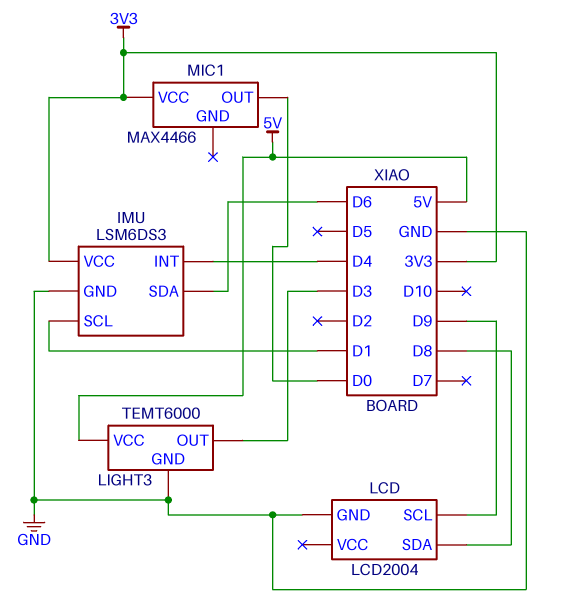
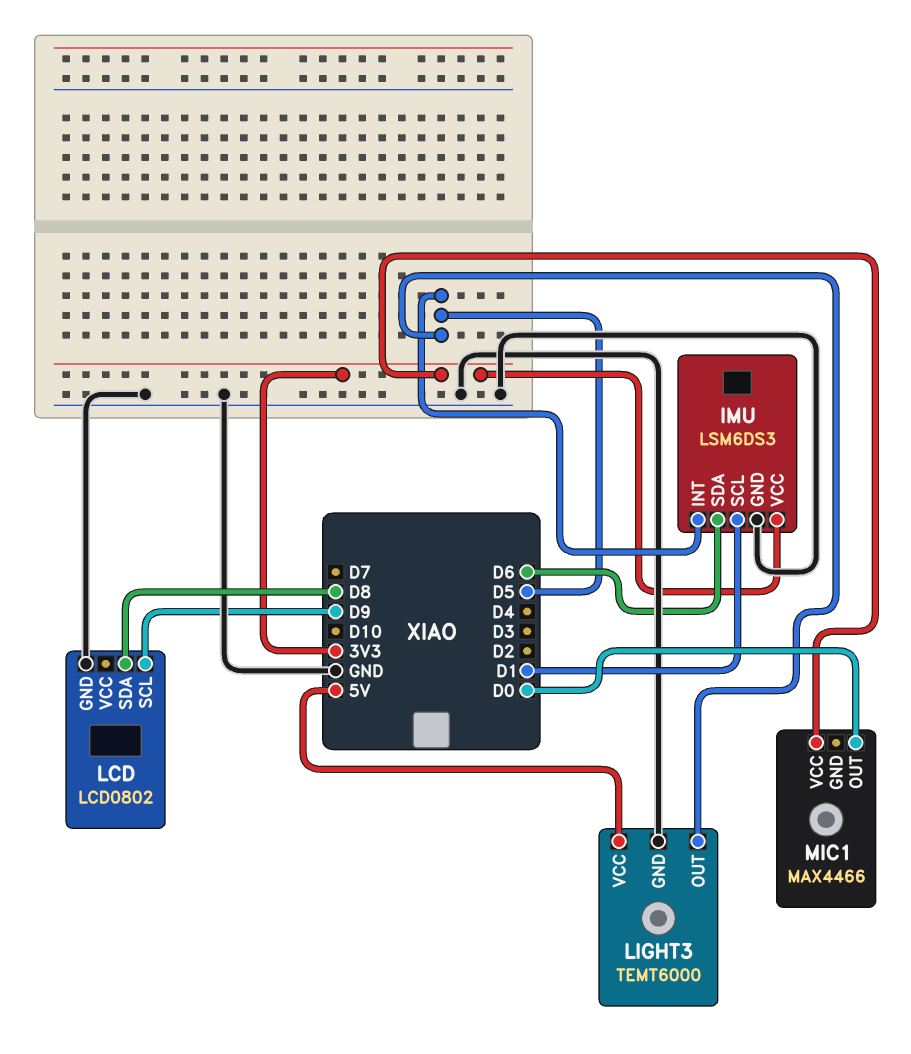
IMU pin INT: D4 -> D5
LCD: LCD2004 -> LCD0802
LIGHT3 pin OUT: D3 -> D5

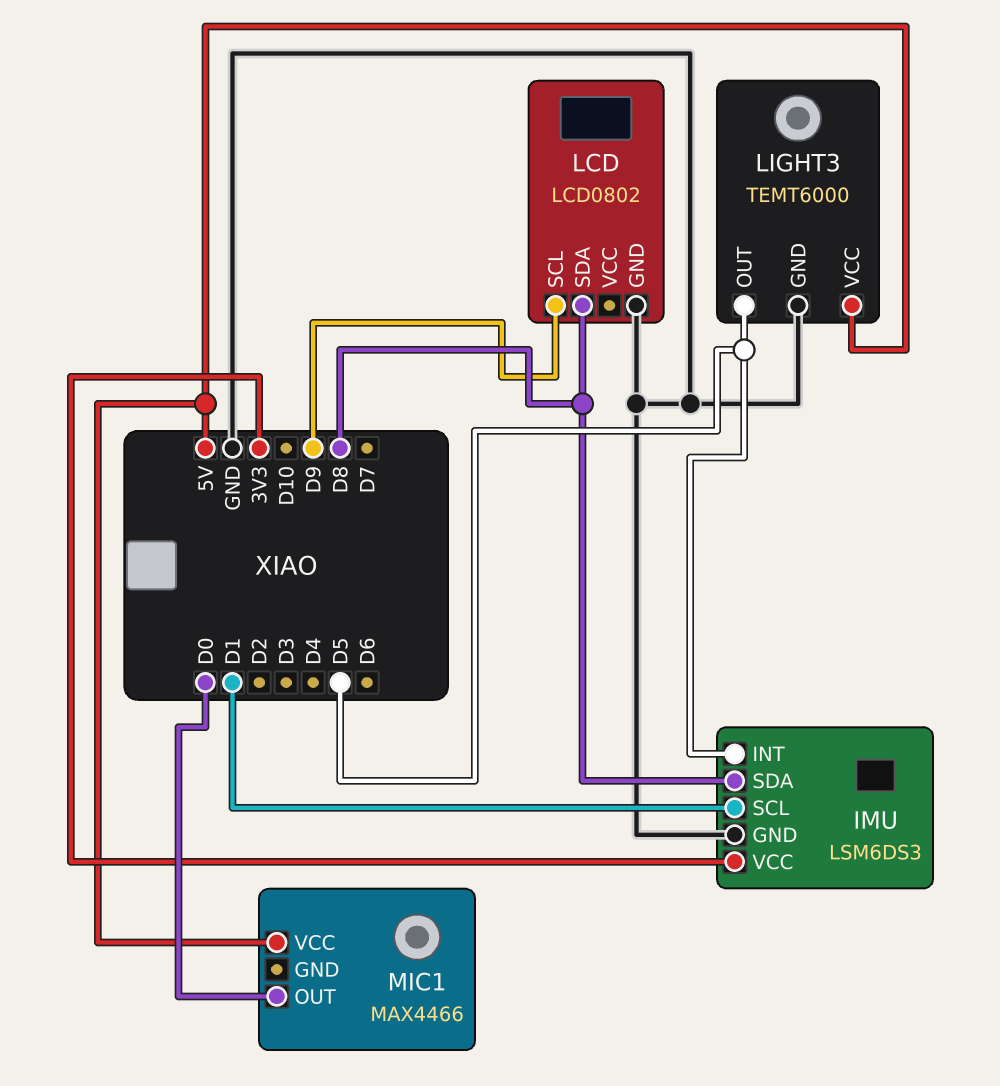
IMU pin SDA: D6 -> D8
MIC1 pin VCC: 3V3 -> 5V

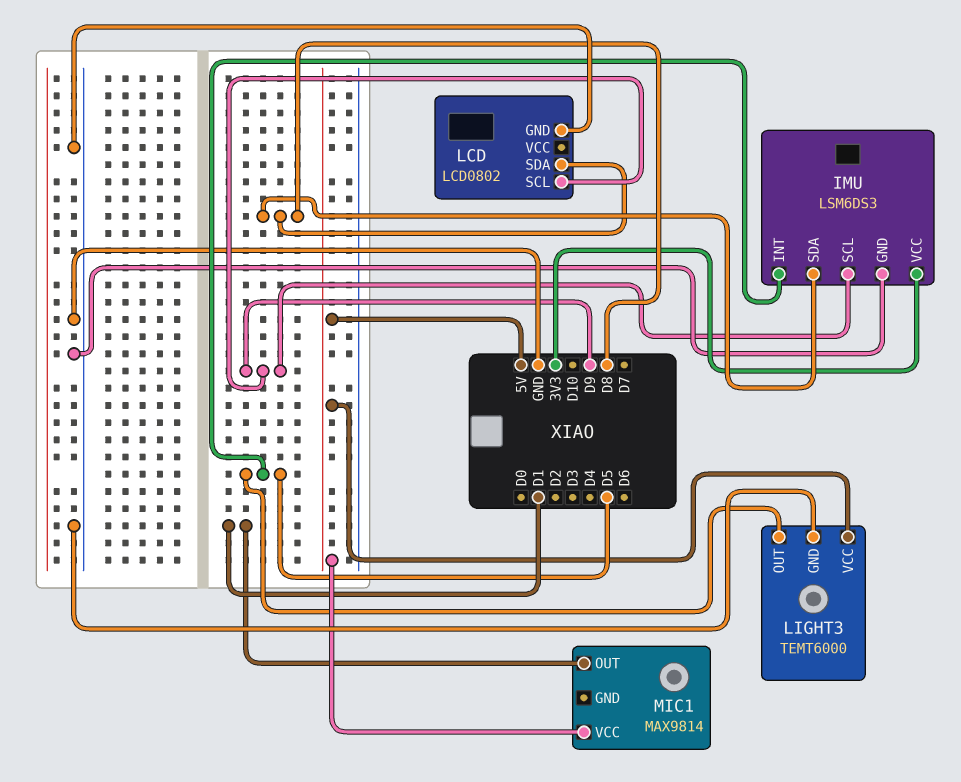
IMU pin SCL: D1 -> D9
MIC1: MAX4466 -> MAX9814
MIC1 pin OUT: D0 -> D1

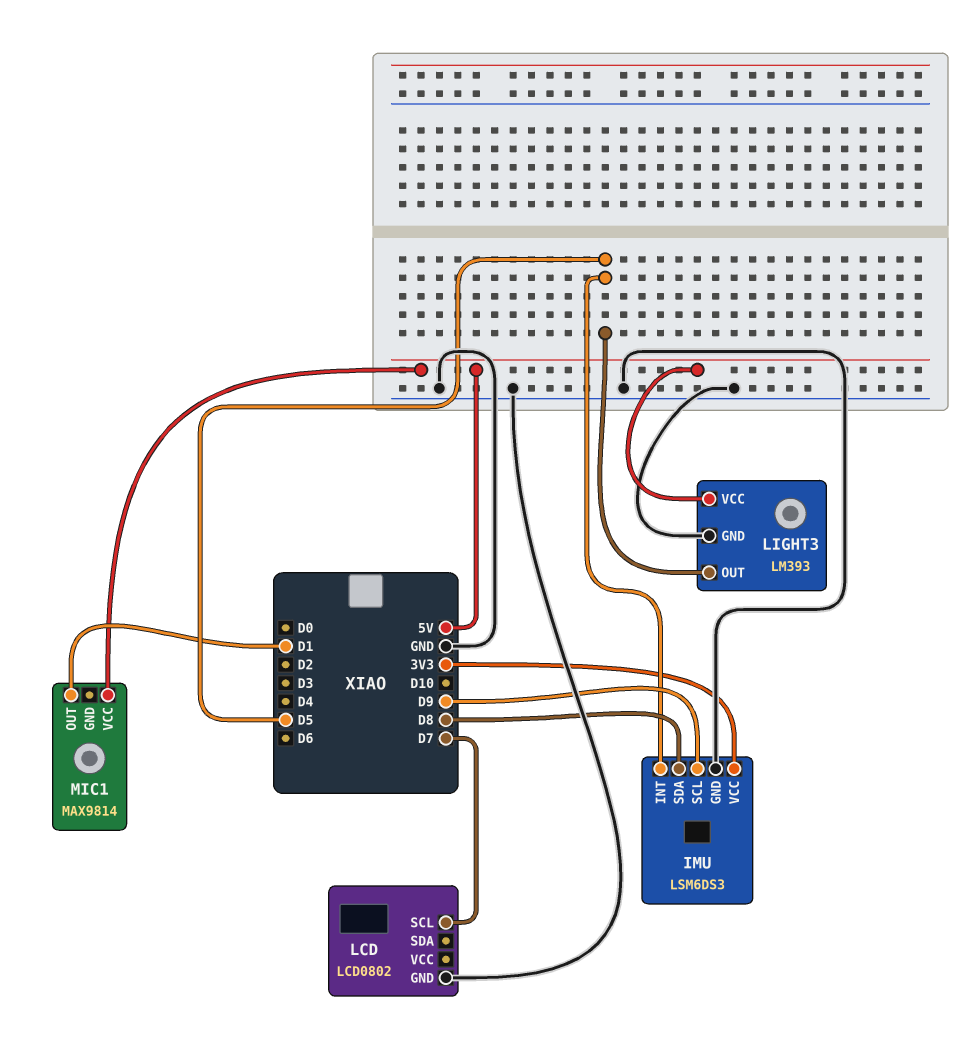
LCD pin SCL: D9 -> D7
LCD pin SDA: D8 -> none
LIGHT3: TEMT6000 -> LM393

